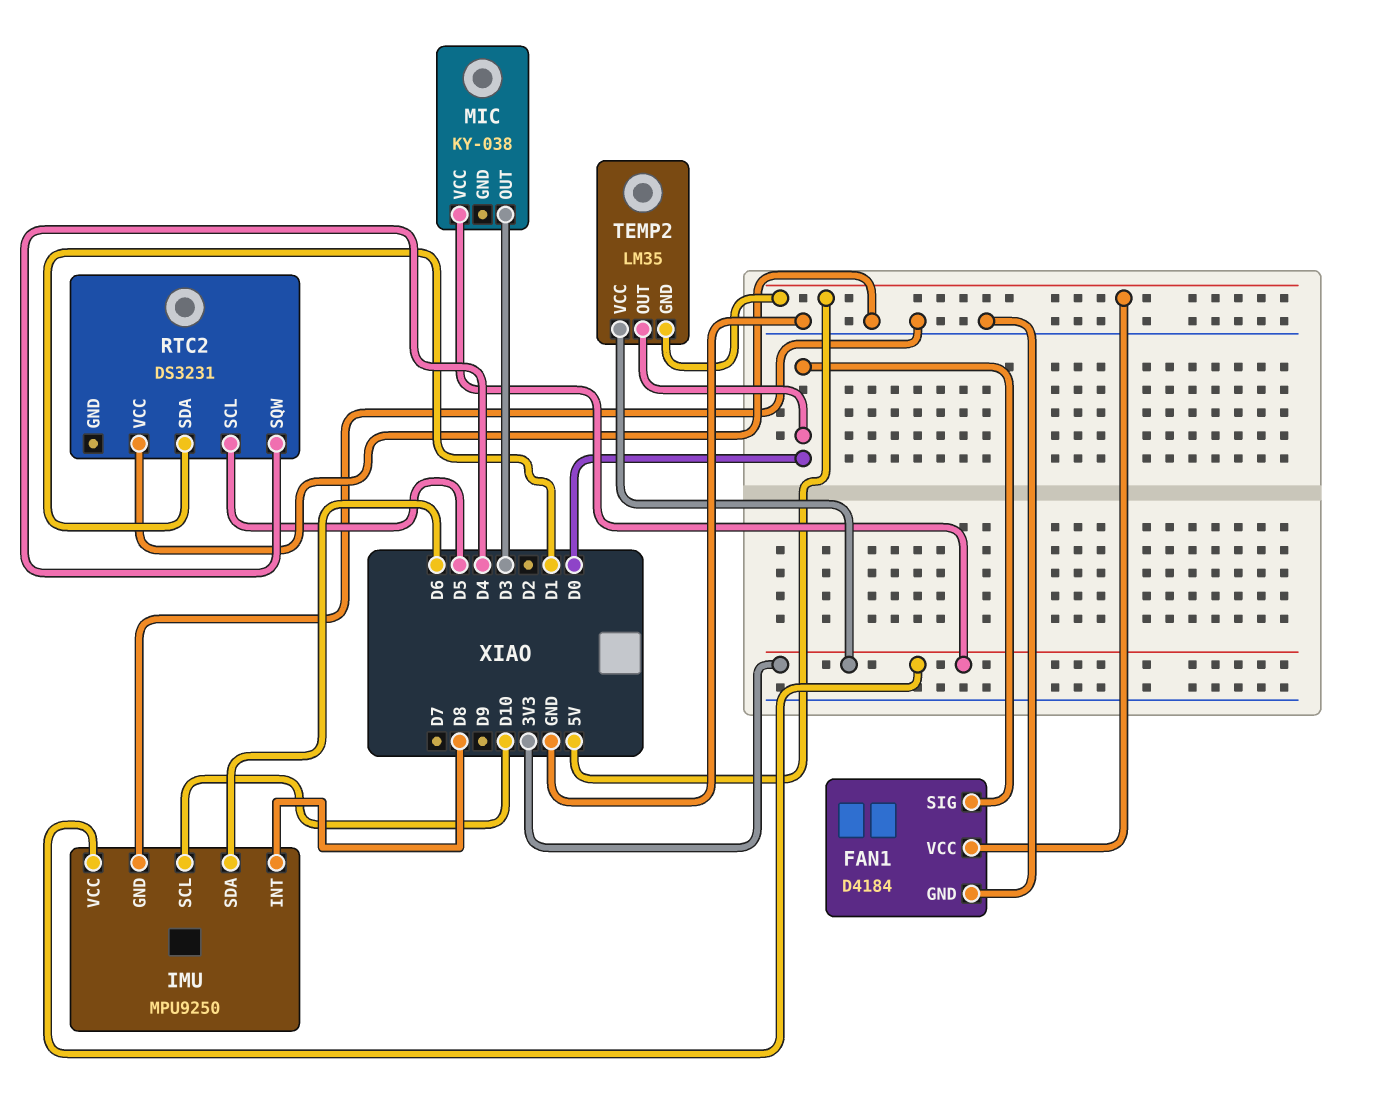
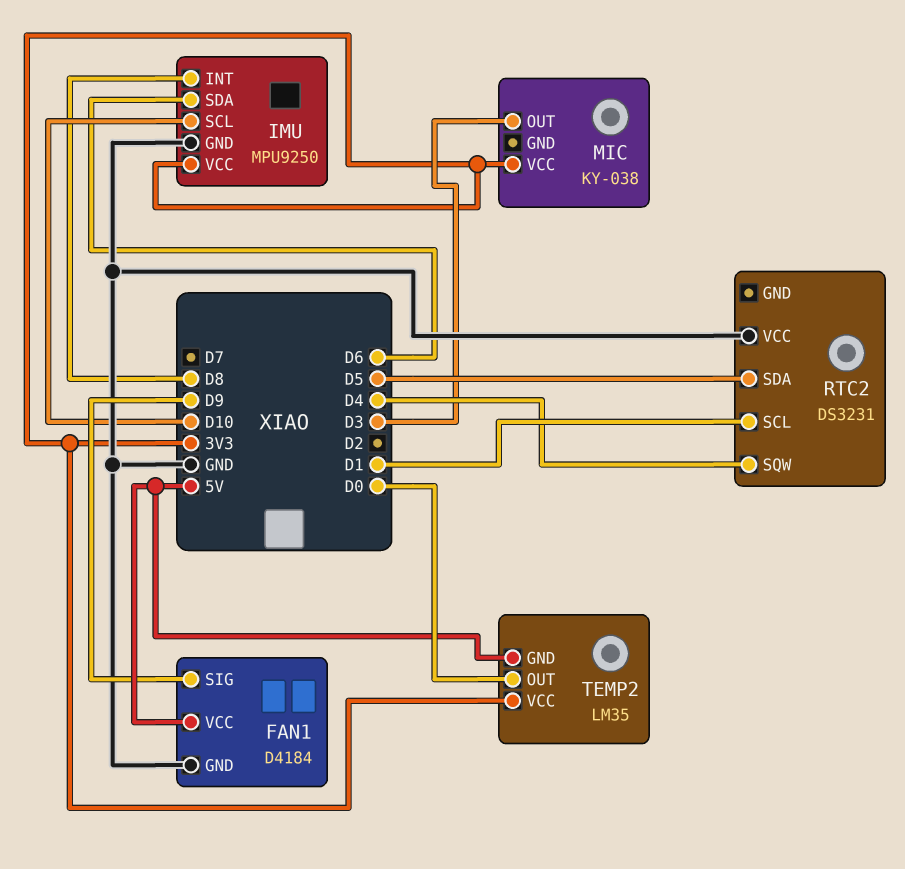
FAN1 pin SIG: D0 -> D9
RTC2 pin SCL: D5 -> D1
RTC2 pin SDA: D1 -> D5

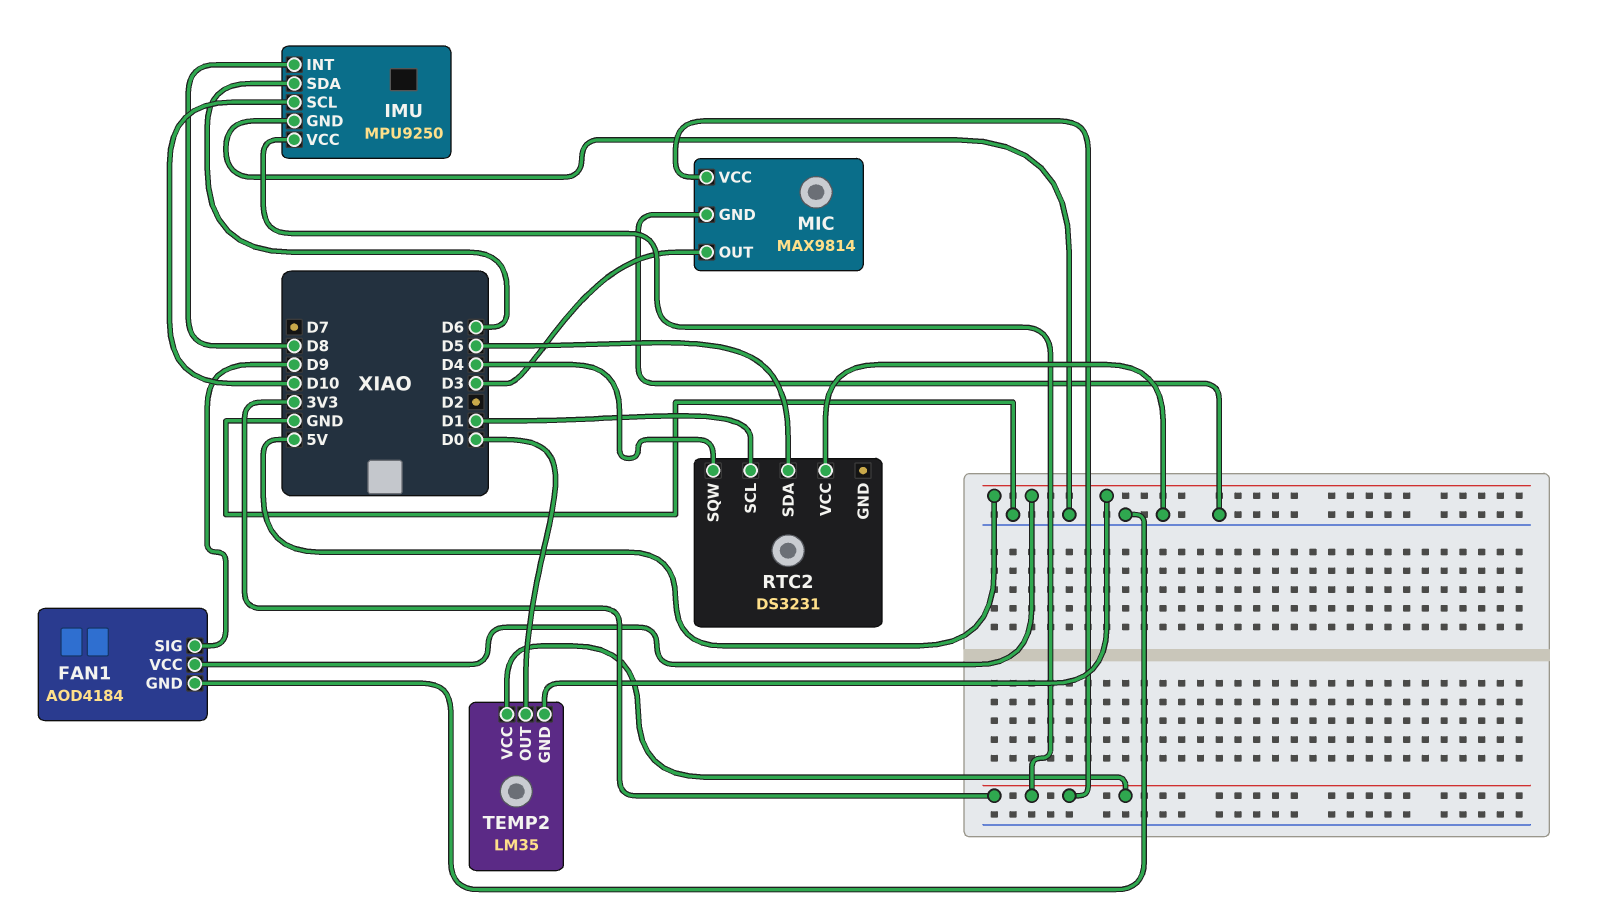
FAN1: D4184 -> AOD4184
MIC: KY-038 -> MAX9814
MIC pin GND: none -> GND

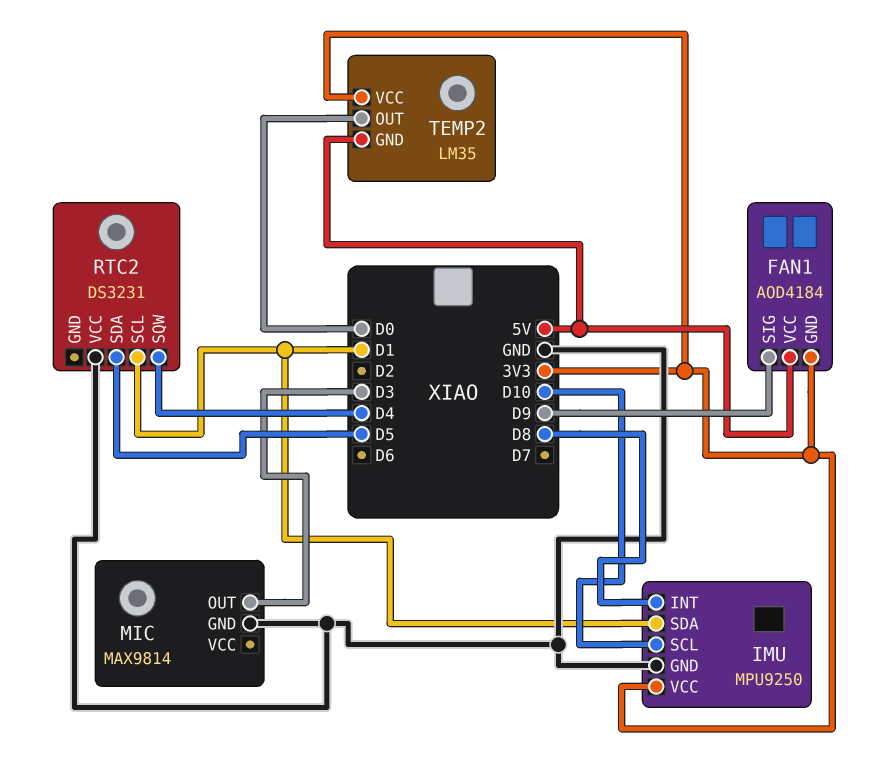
FAN1 pin GND: GND -> 3V3
IMU pin SDA: D6 -> D1
MIC pin VCC: 3V3 -> none

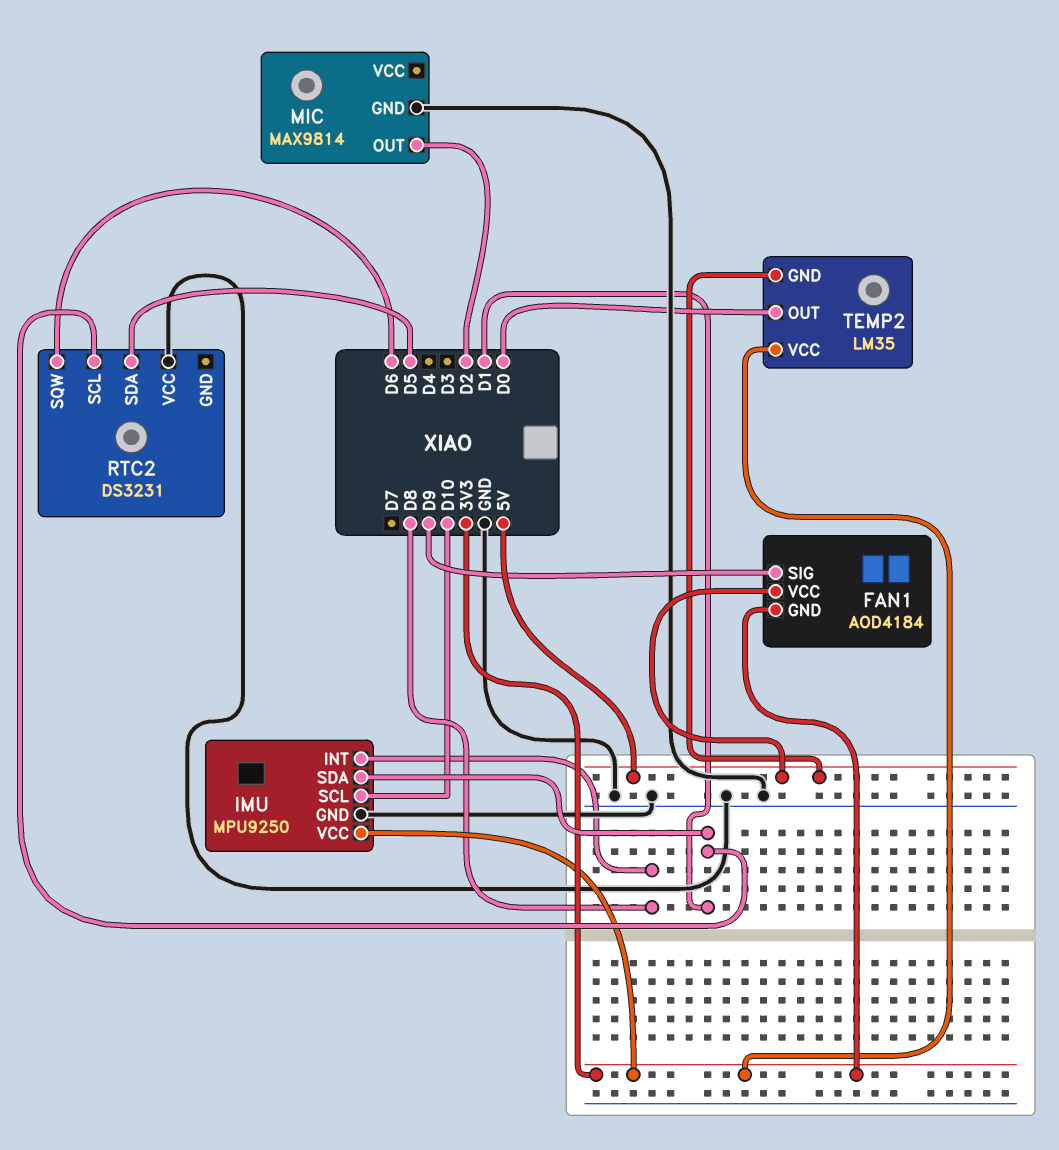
MIC pin OUT: D3 -> D2
RTC2 pin SQW: D4 -> D6

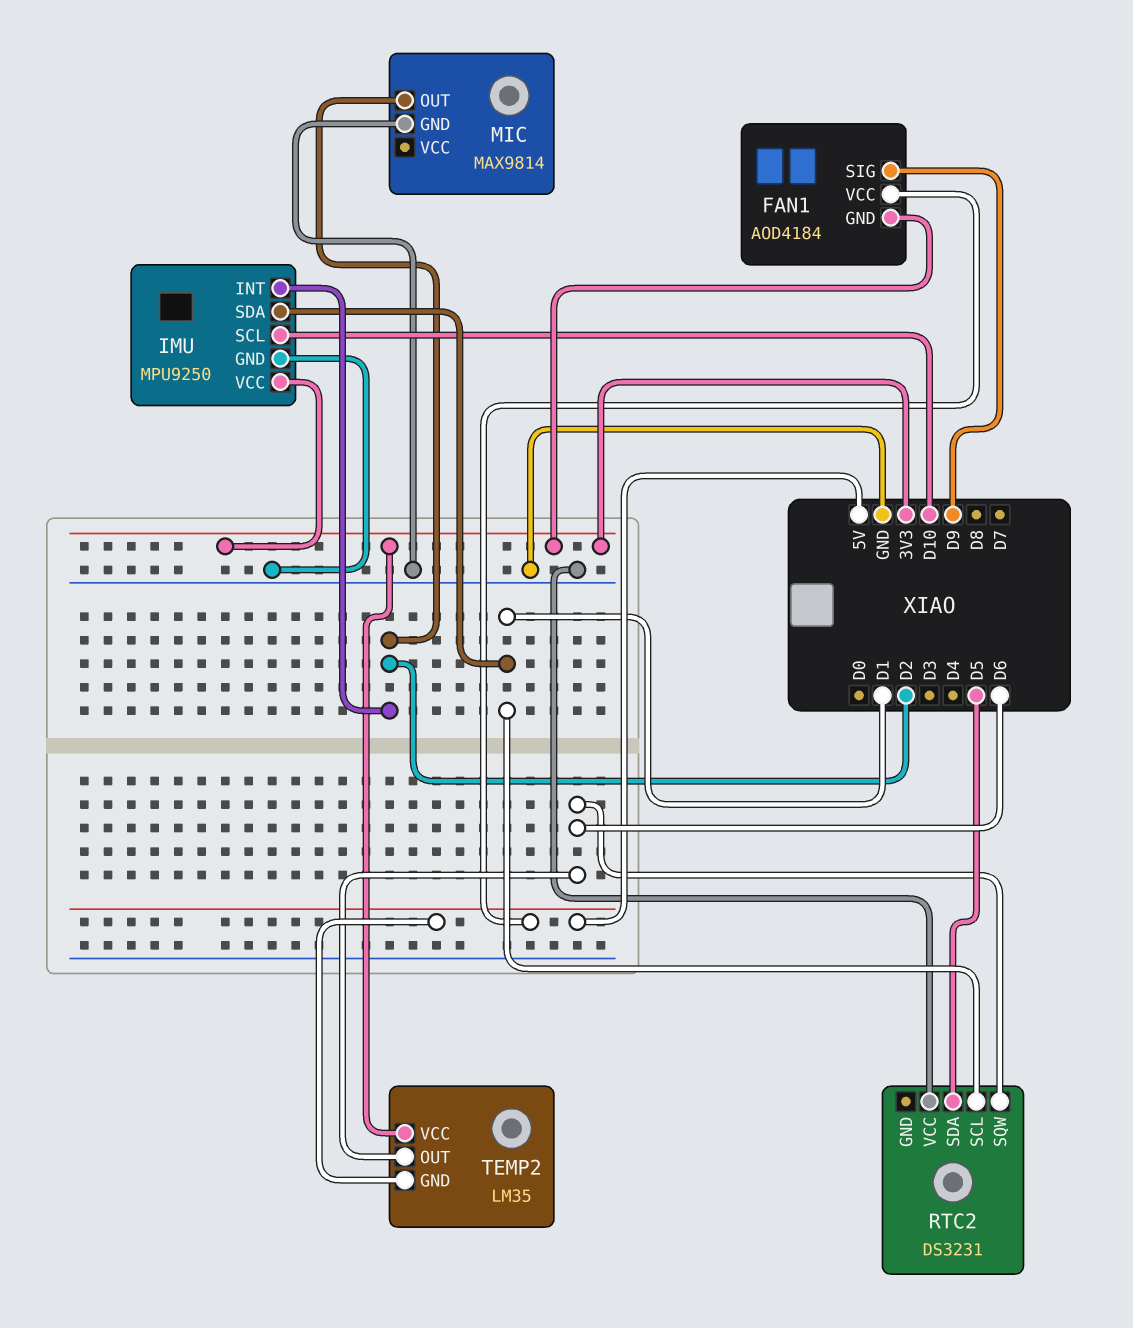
IMU pin INT: D8 -> D2
TEMP2 pin OUT: D0 -> D6

